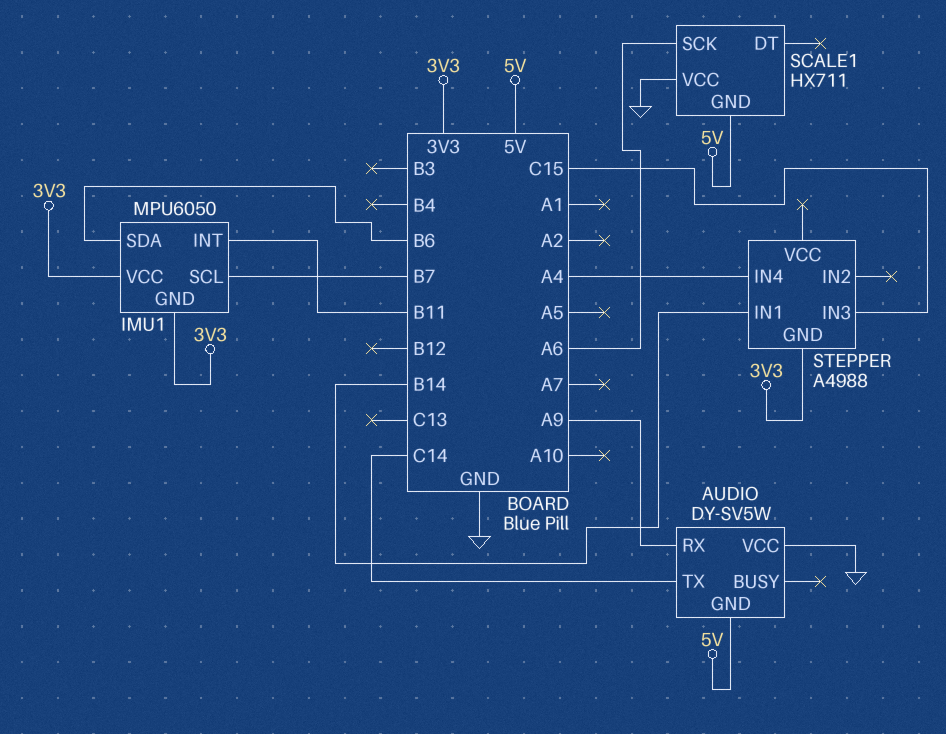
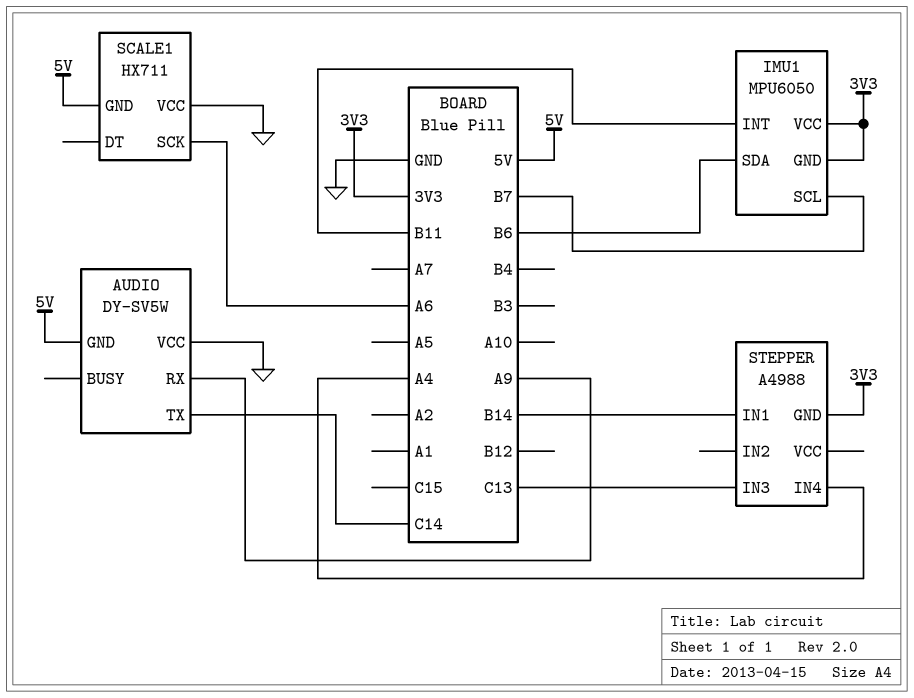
STEPPER pin IN3: C15 -> C13

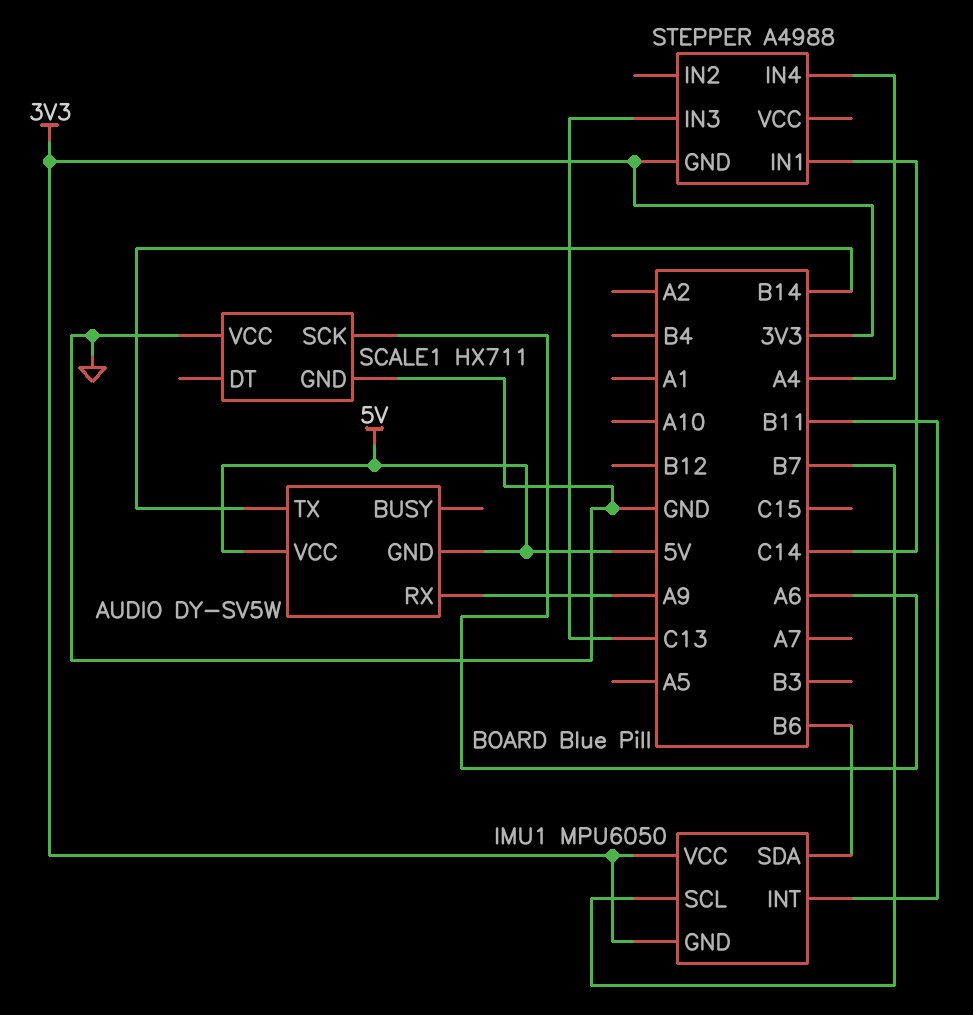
AUDIO pin TX: C14 -> B14
AUDIO pin VCC: GND -> 5V
SCALE1 pin GND: 5V -> GND
STEPPER pin IN1: B14 -> C14

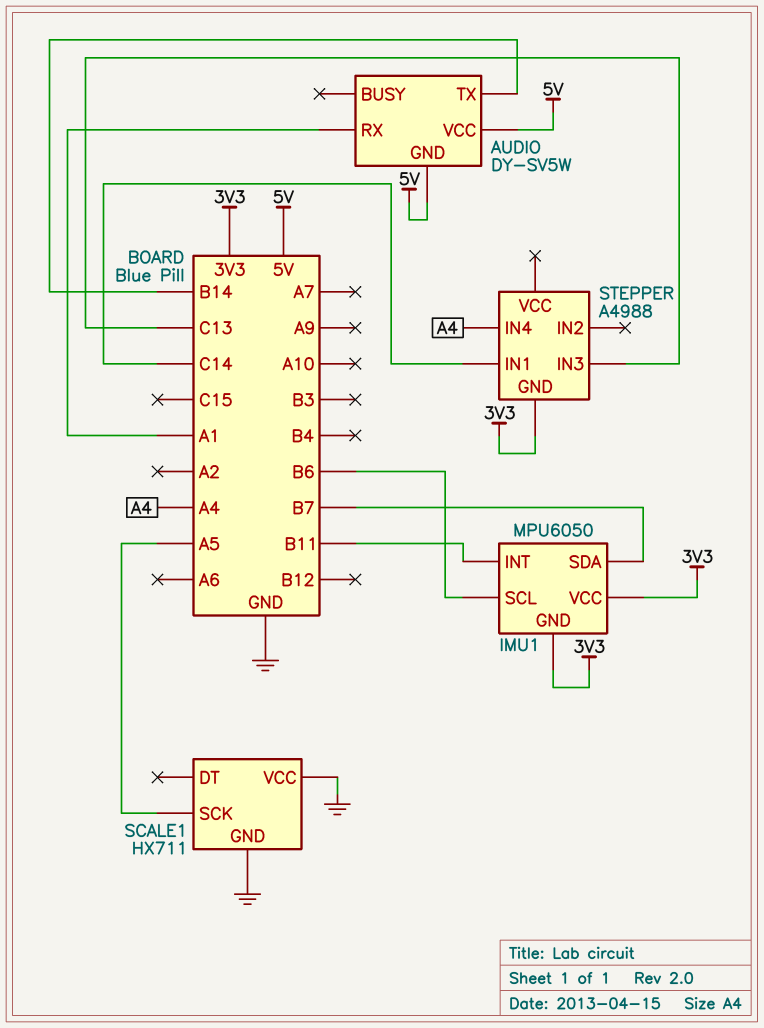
AUDIO pin RX: A9 -> A1
IMU1 pin SCL: B7 -> B6
IMU1 pin SDA: B6 -> B7
SCALE1 pin SCK: A6 -> A5

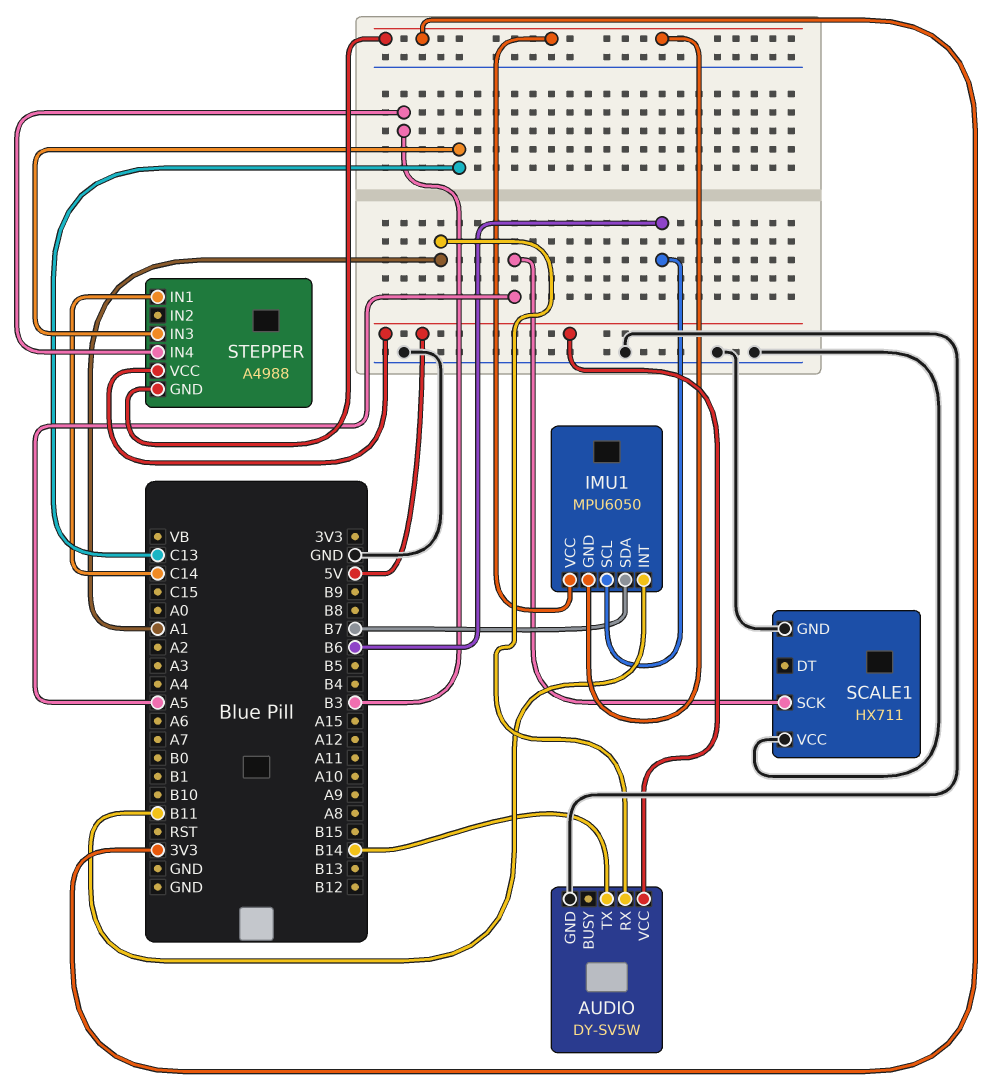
AUDIO pin GND: 5V -> GND
STEPPER pin IN4: A4 -> B3
STEPPER pin VCC: none -> 5V

